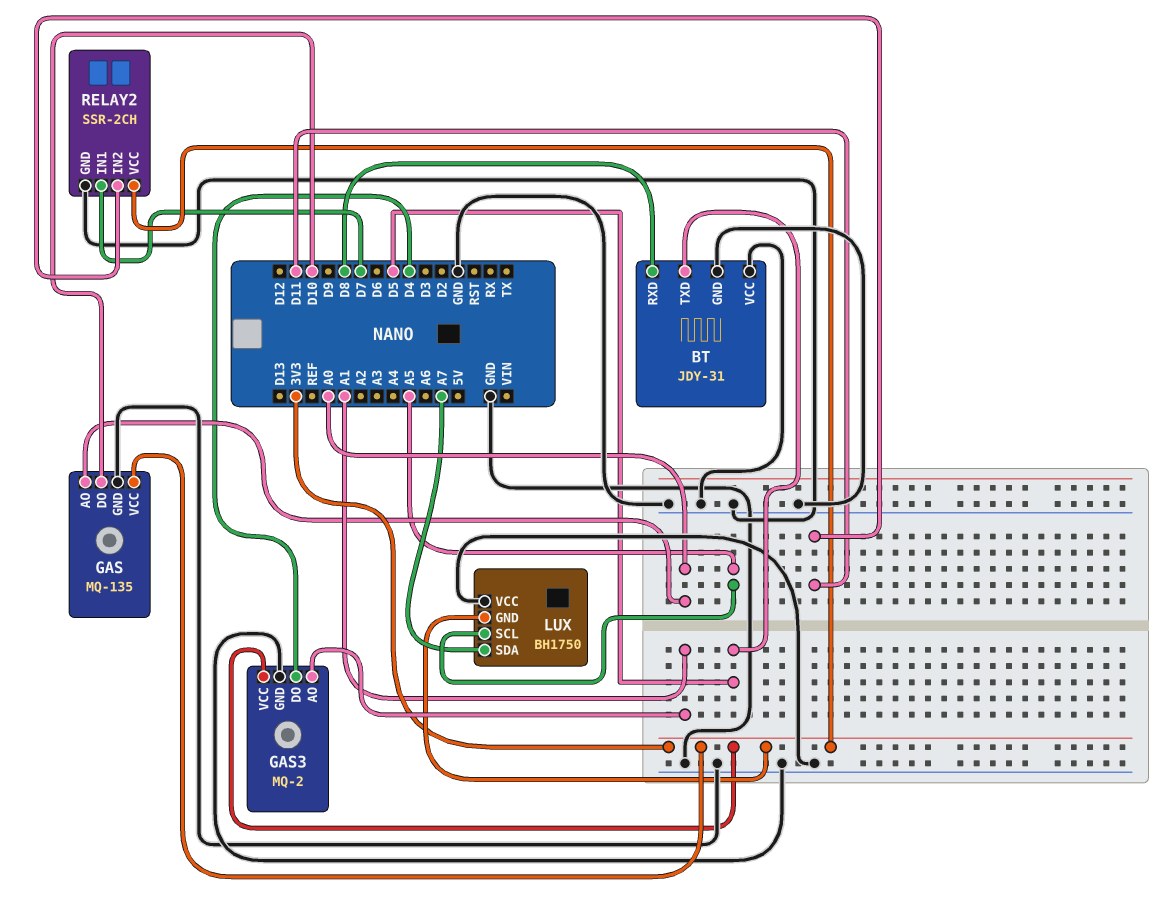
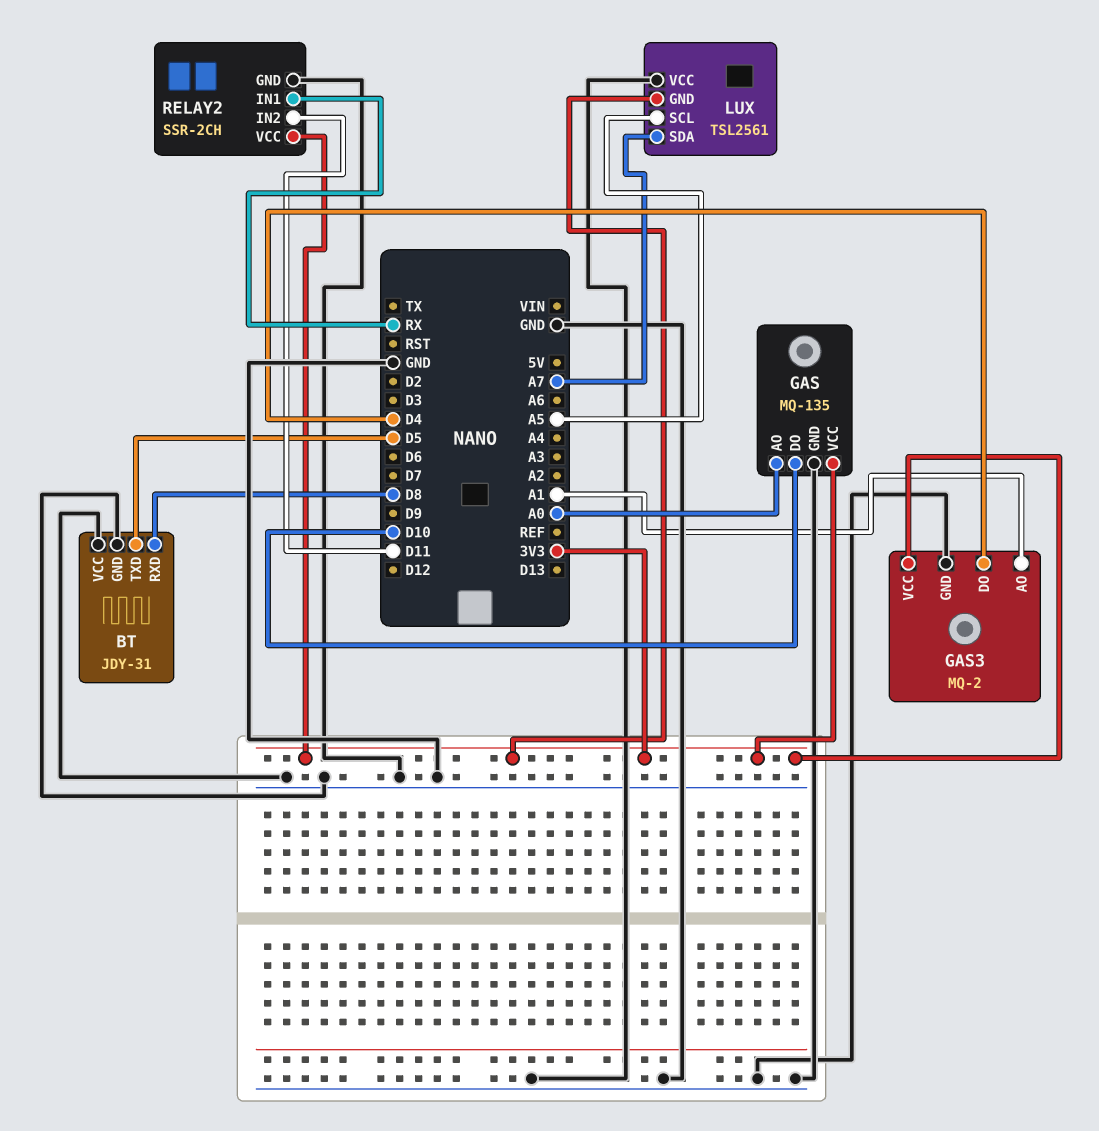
LUX: BH1750 -> TSL2561
RELAY2 pin IN1: D7 -> RX

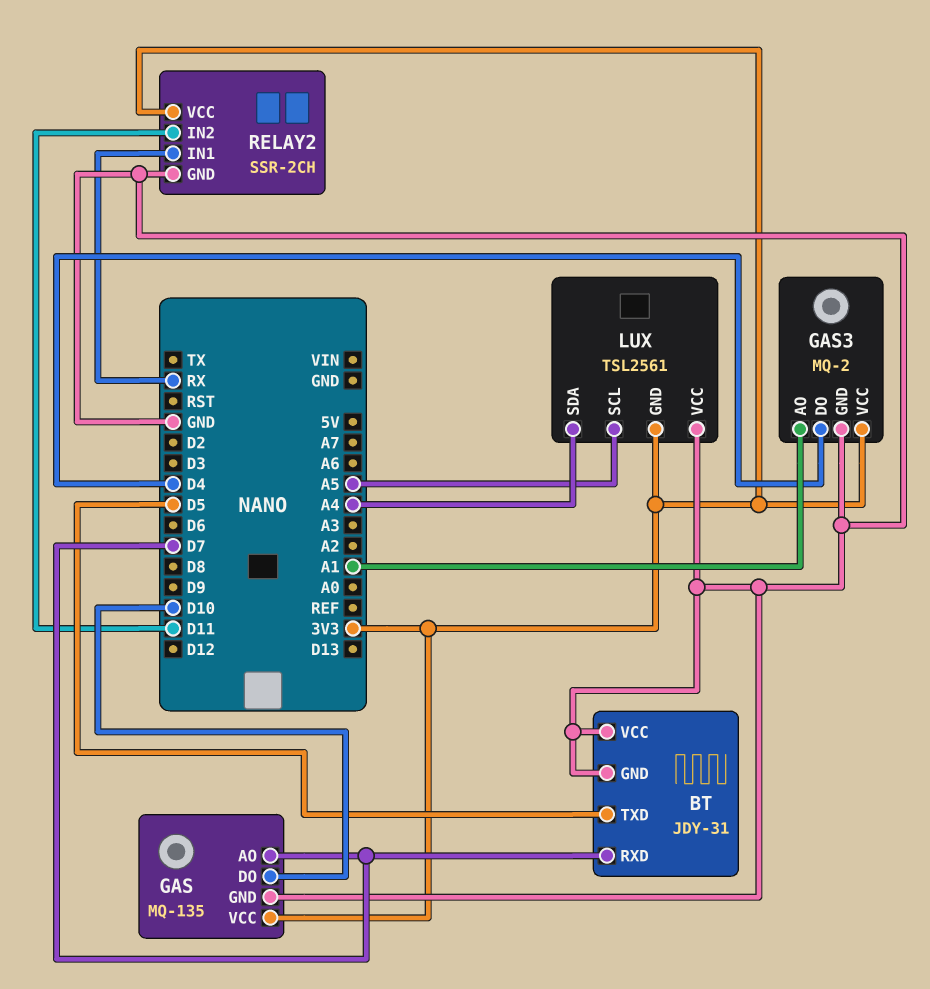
BT pin RXD: D8 -> D7
GAS pin AO: A0 -> D7
LUX pin SDA: A7 -> A4

